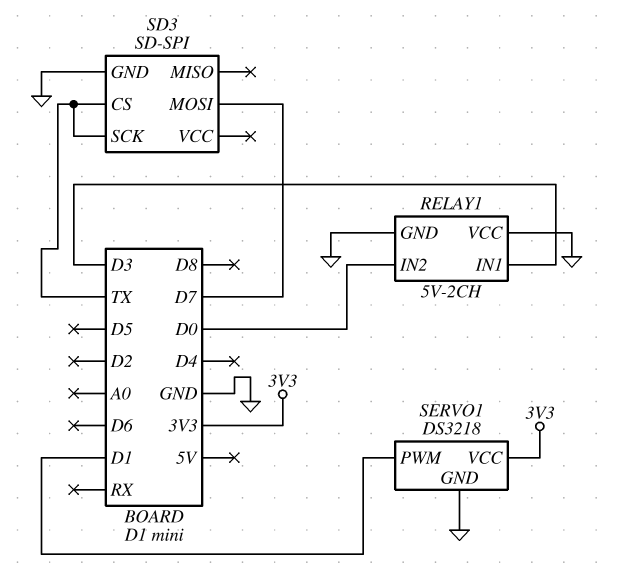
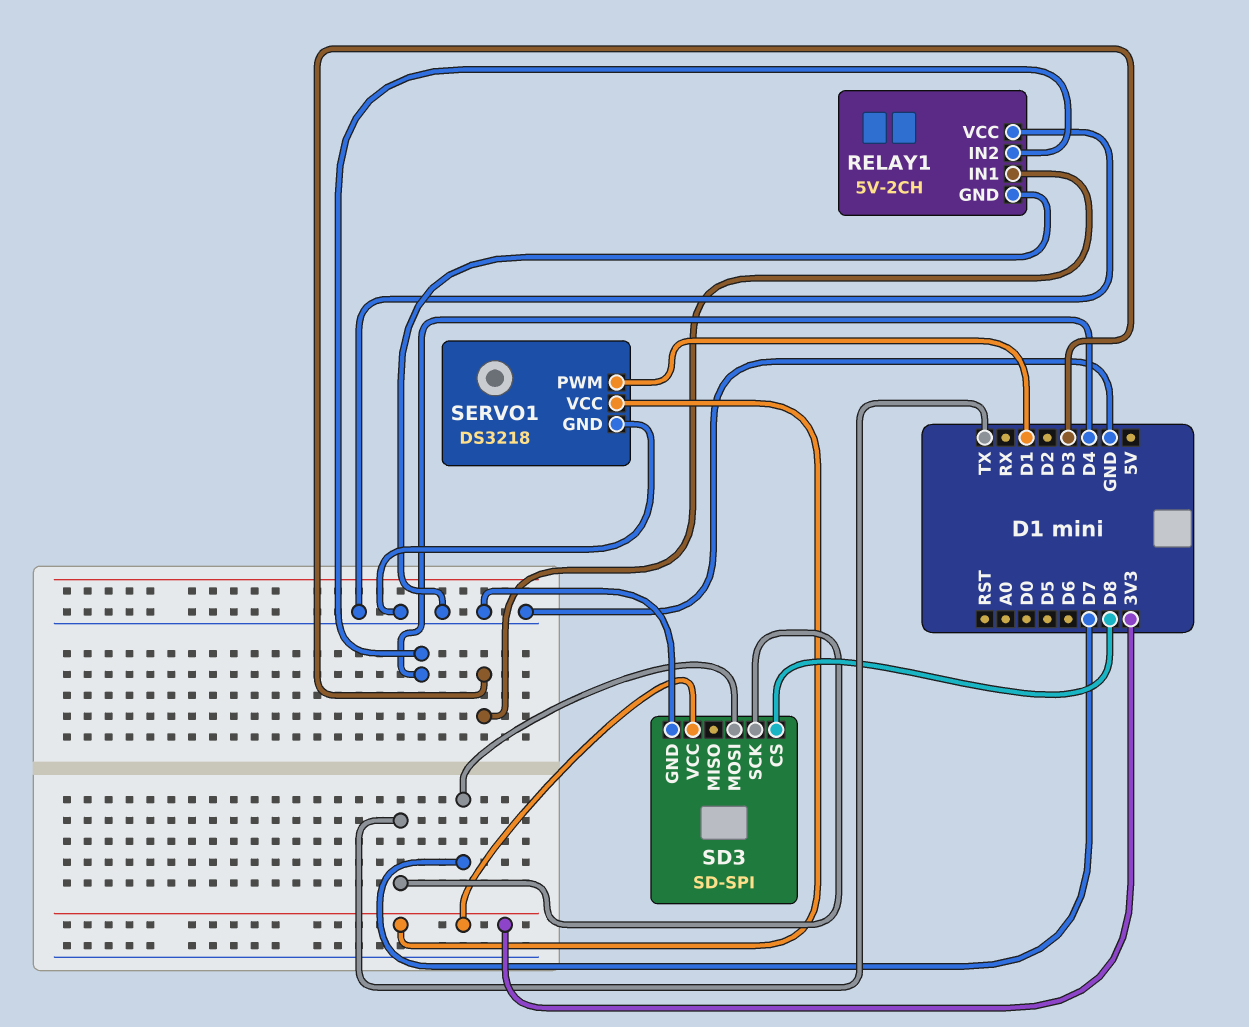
RELAY1 pin IN2: D0 -> D4
SD3 pin CS: TX -> D8
SD3 pin VCC: none -> 3V3

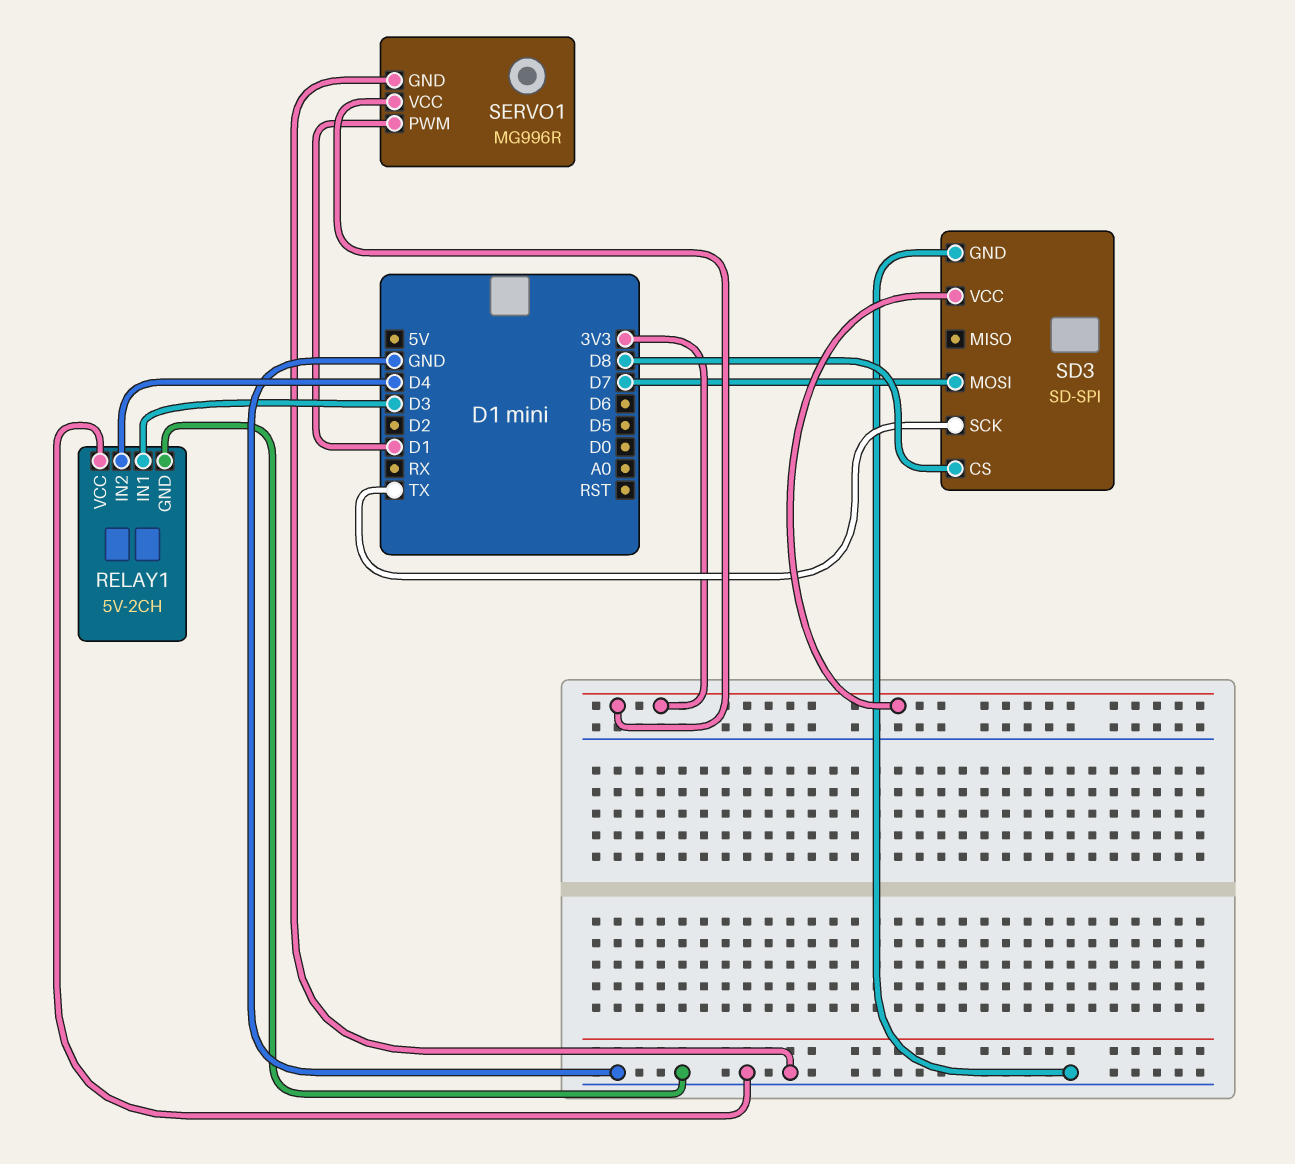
SERVO1: DS3218 -> MG996R

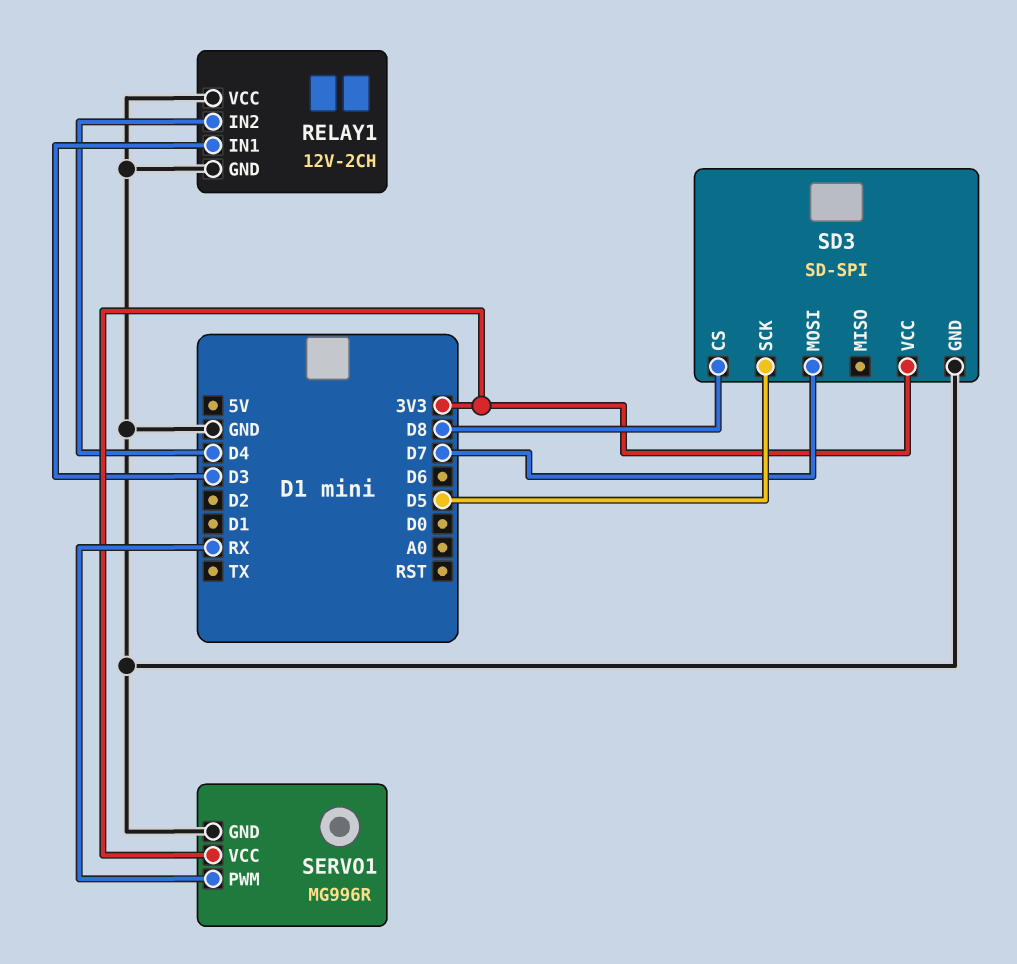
RELAY1: 5V-2CH -> 12V-2CH
SD3 pin SCK: TX -> D5
SERVO1 pin PWM: D1 -> RX

